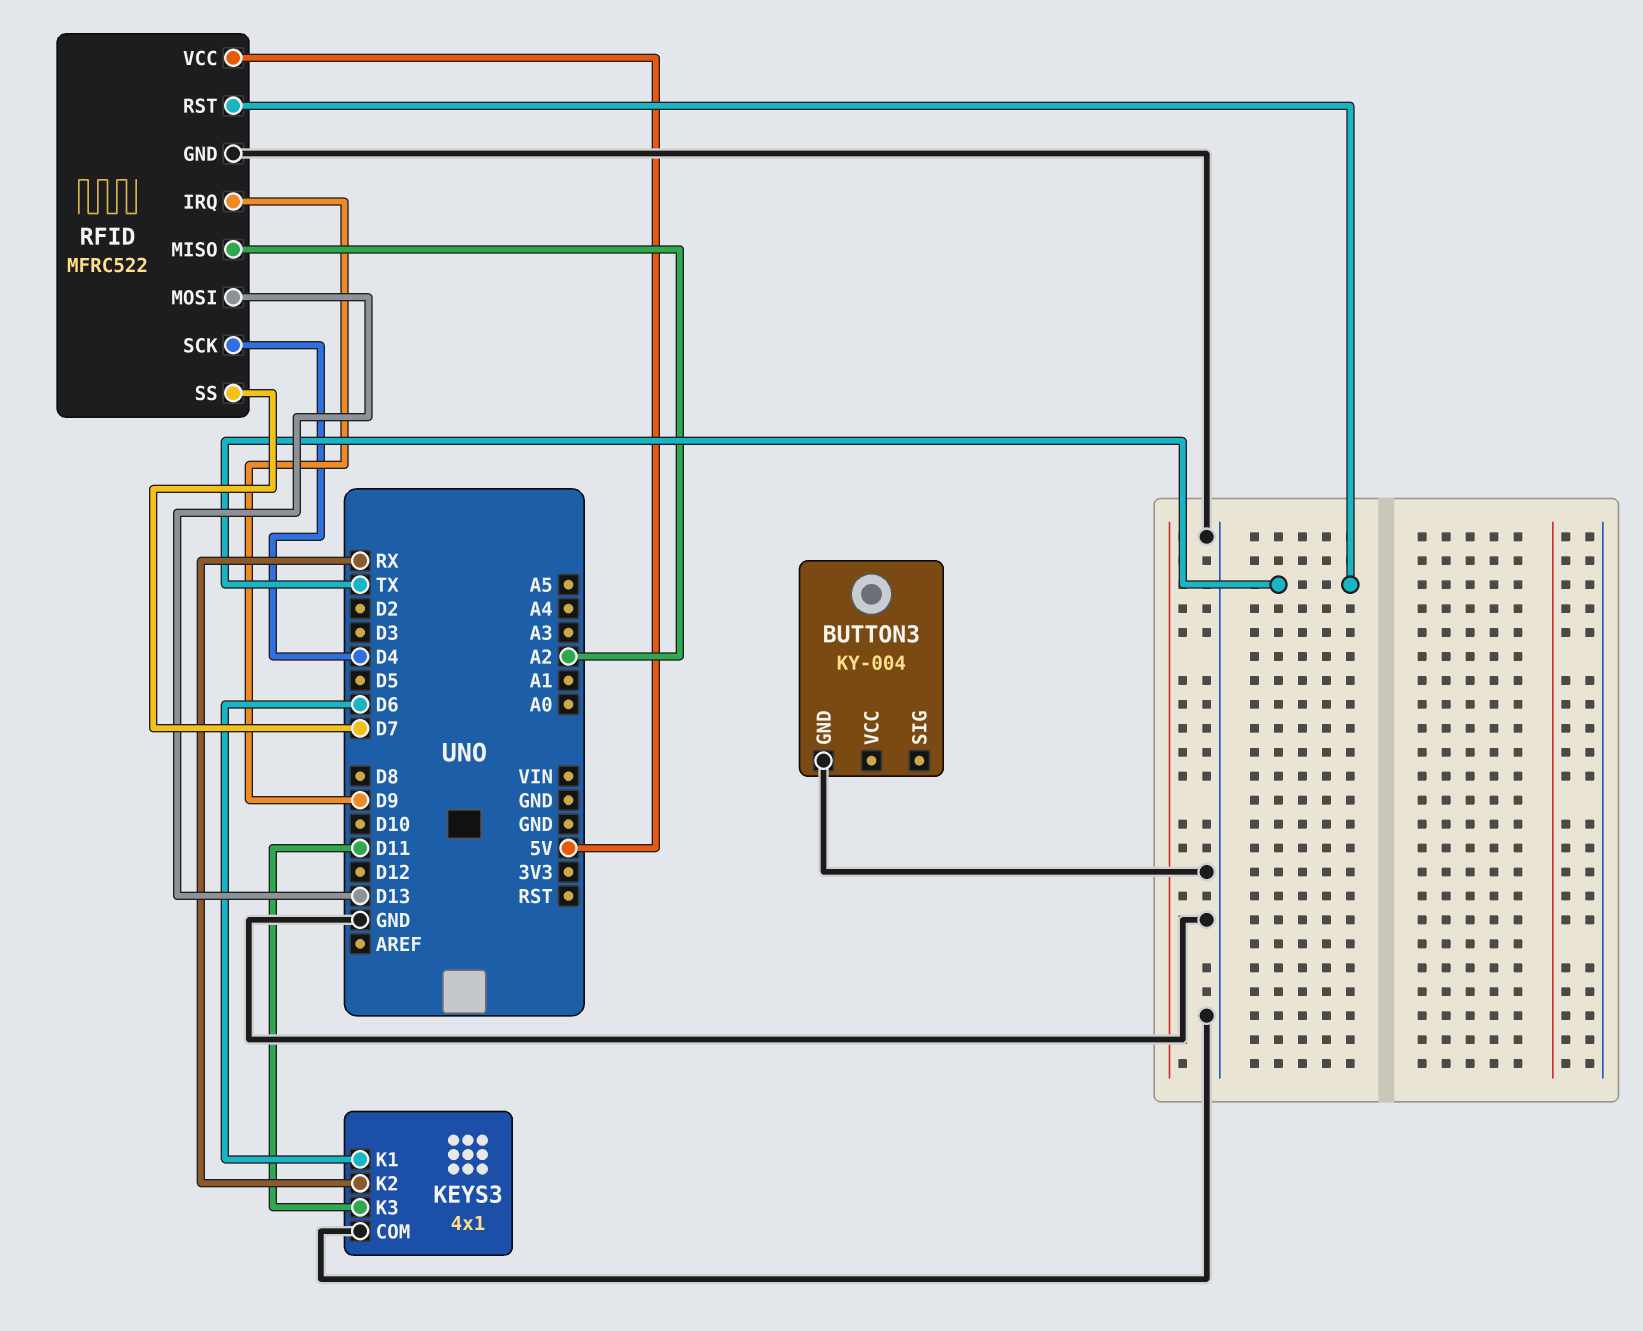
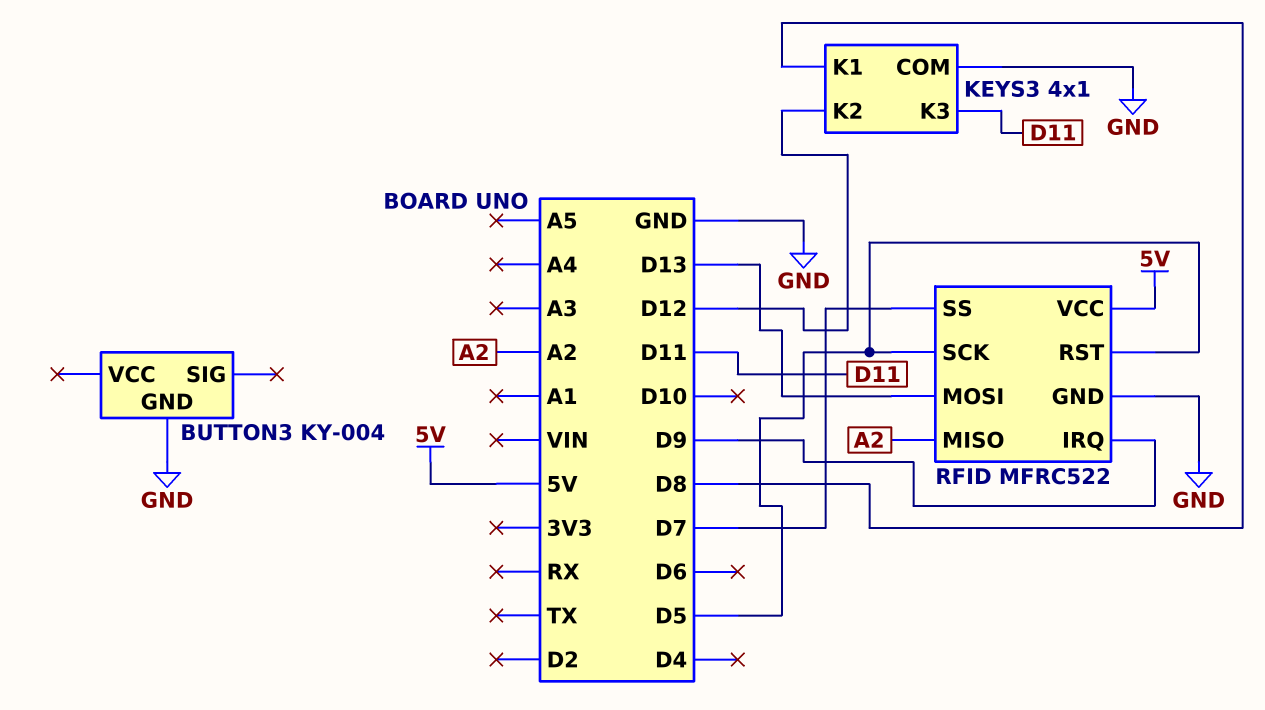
KEYS3 pin K1: D6 -> D8
KEYS3 pin K2: RX -> D12
RFID pin RST: TX -> D5
RFID pin SCK: D4 -> D5

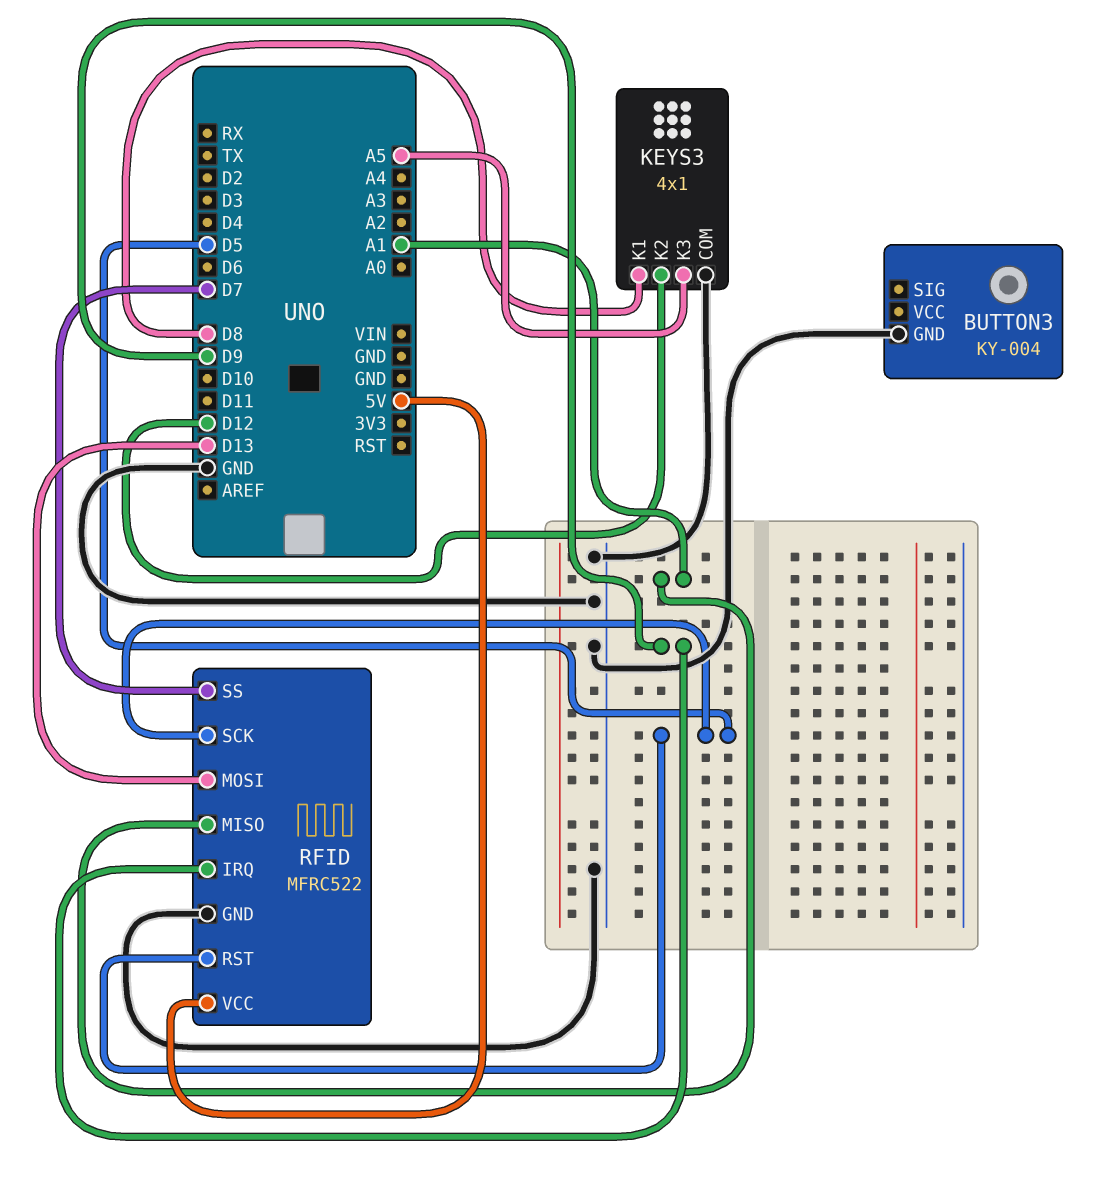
KEYS3 pin K3: D11 -> A5
RFID pin MISO: A2 -> A1

